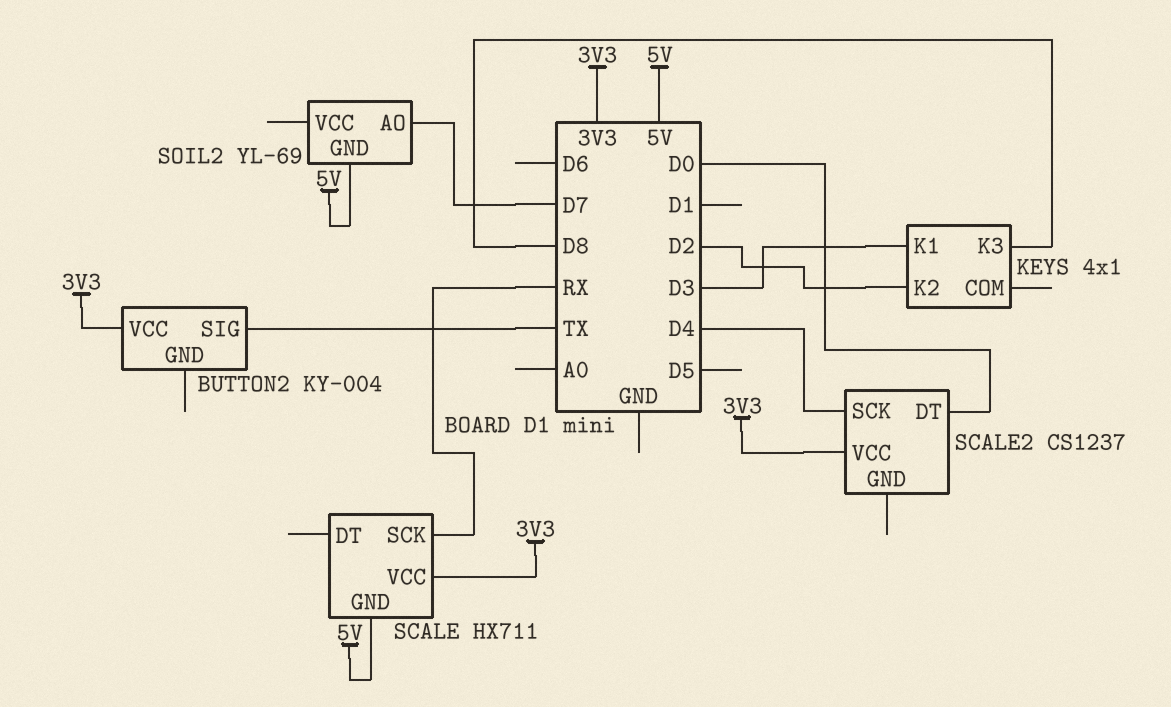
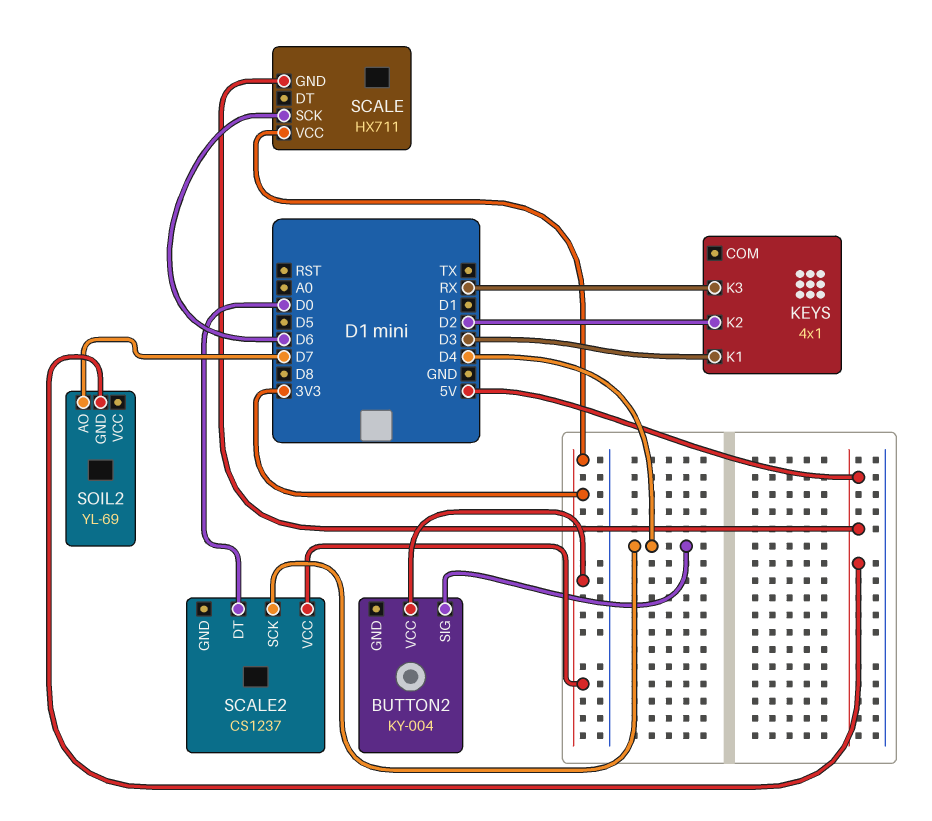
BUTTON2 pin SIG: TX -> D4
KEYS pin K3: D8 -> RX
SCALE pin SCK: RX -> D6

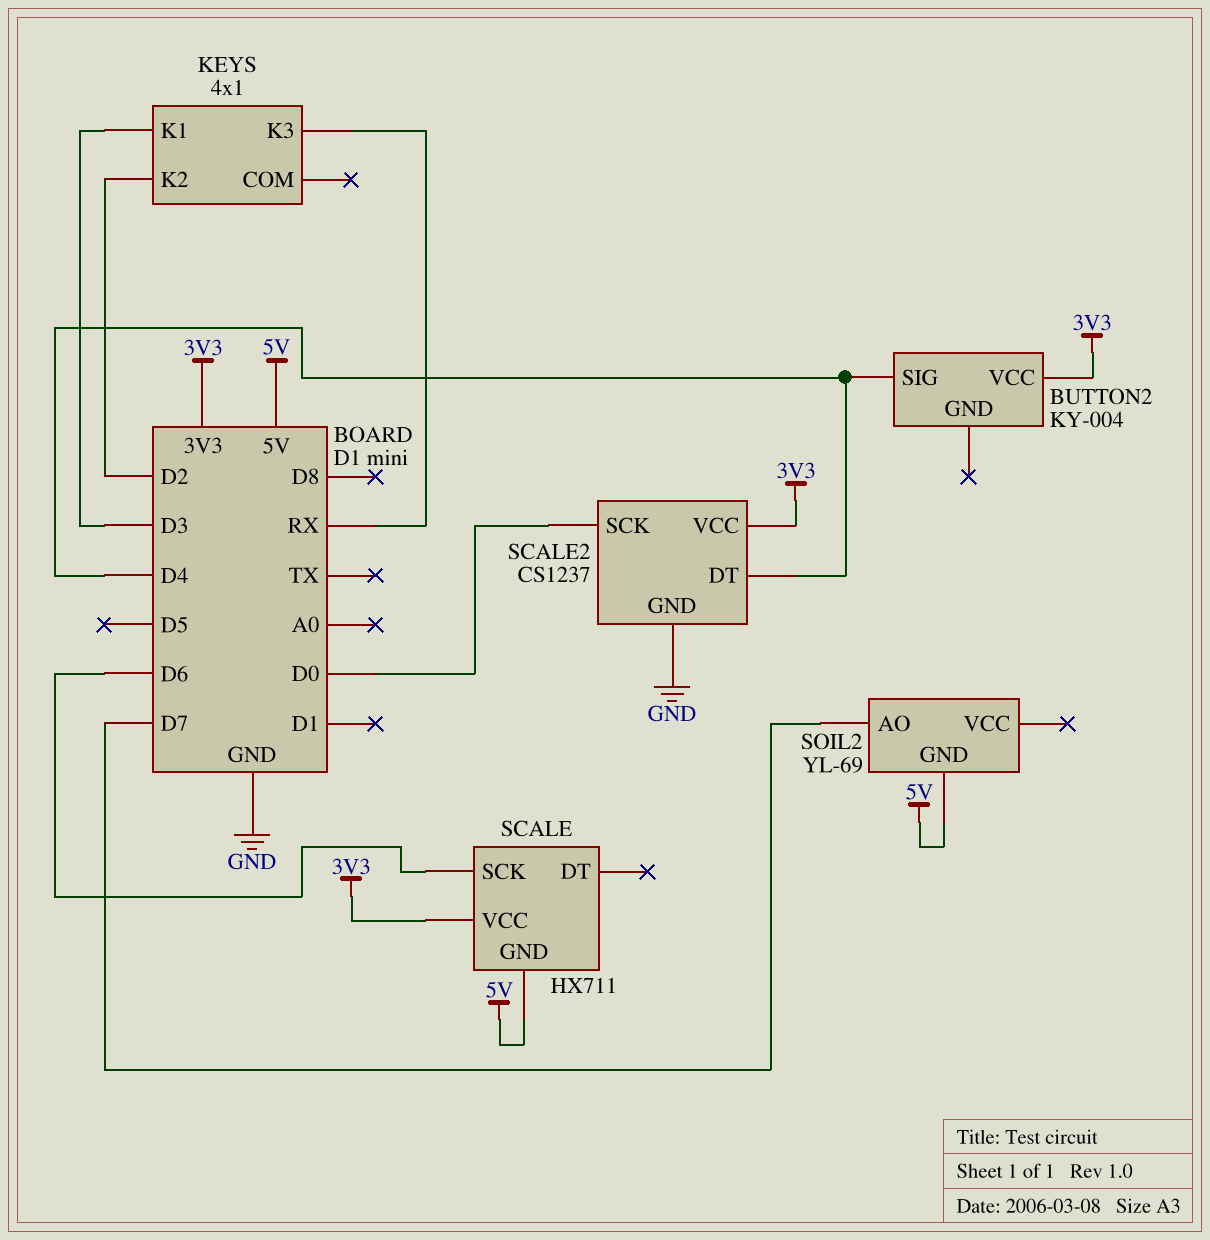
SCALE2 pin DT: D0 -> D4
SCALE2 pin GND: none -> GND
SCALE2 pin SCK: D4 -> D0

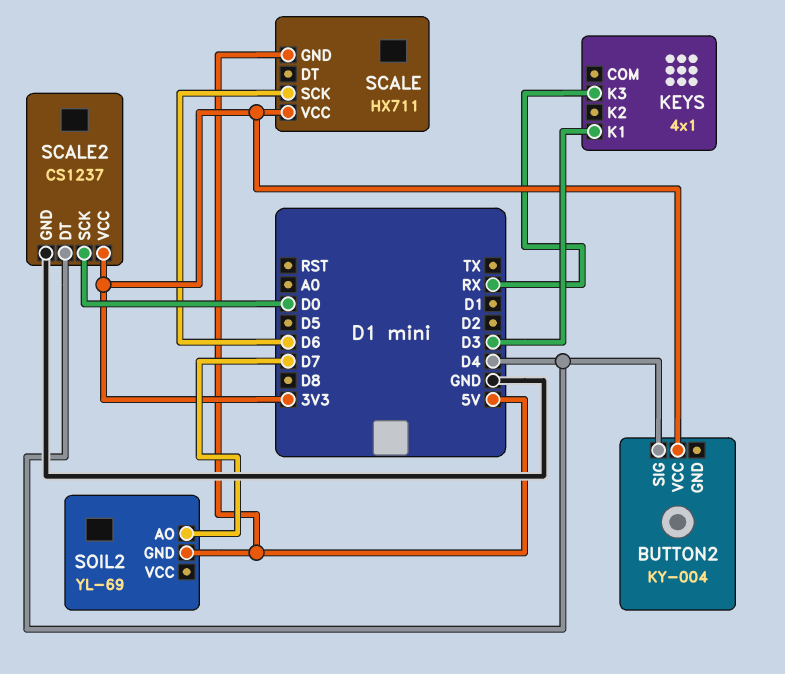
KEYS pin K2: D2 -> none

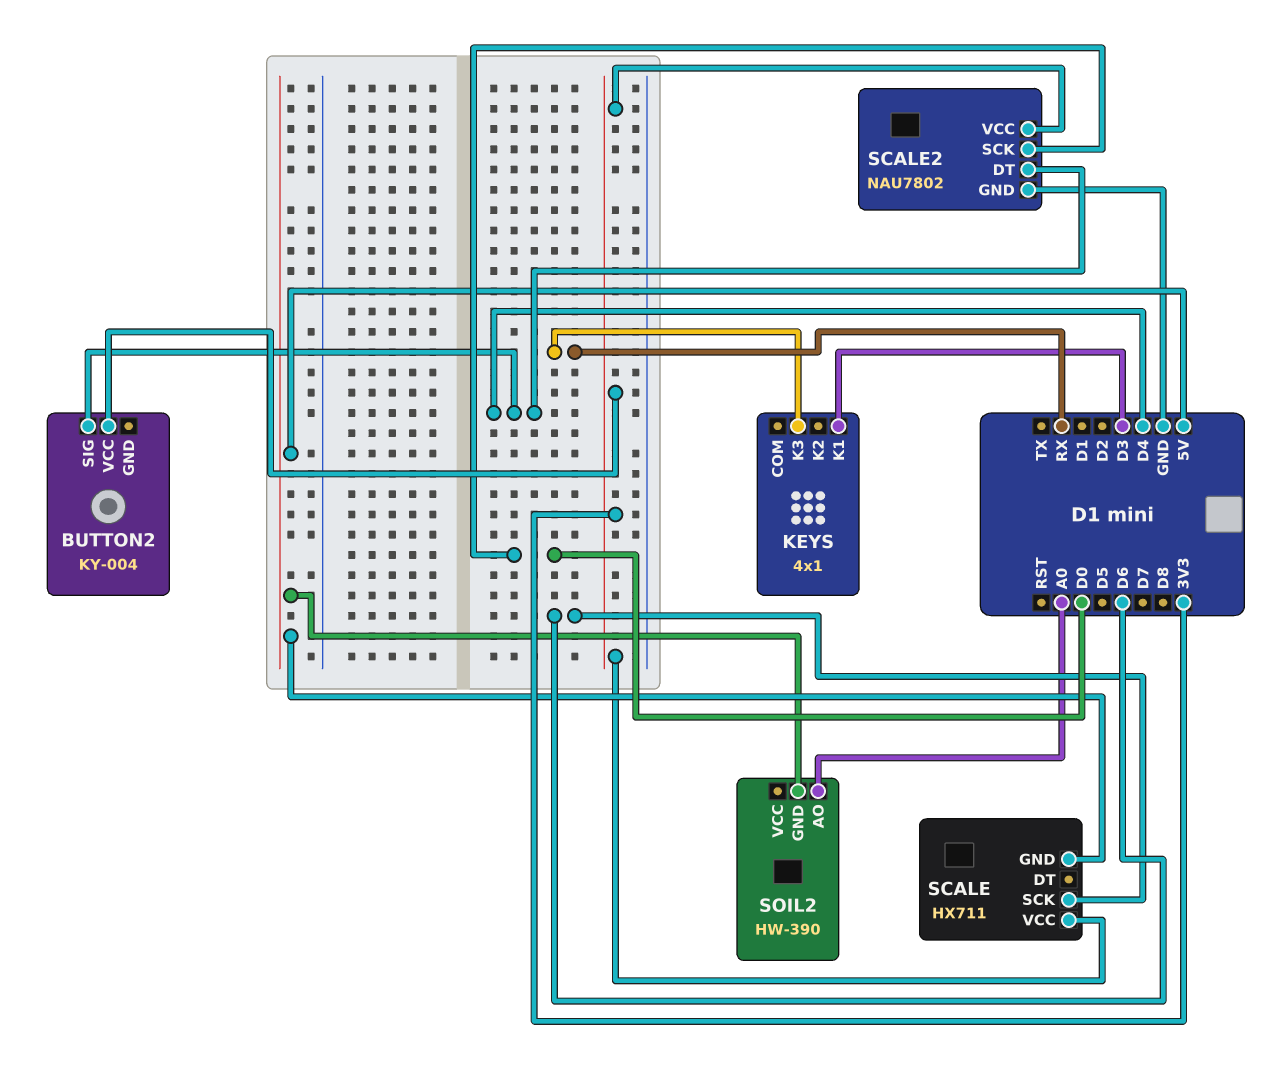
SCALE2: CS1237 -> NAU7802
SOIL2: YL-69 -> HW-390
SOIL2 pin AO: D7 -> A0

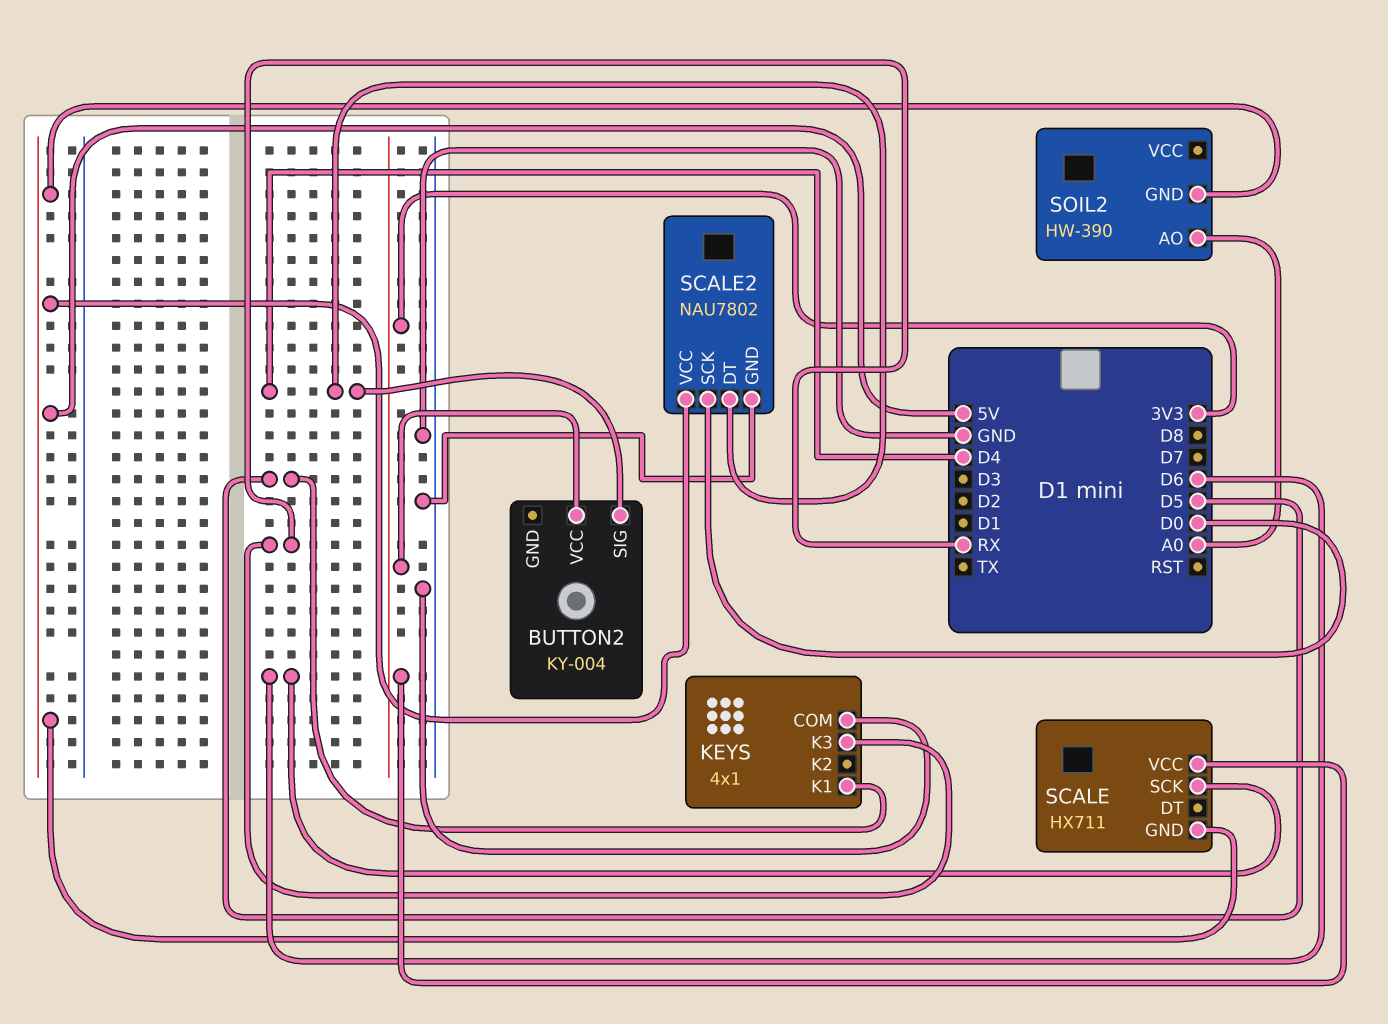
KEYS pin COM: none -> GND
KEYS pin K1: D3 -> D5
SCALE2 pin VCC: 3V3 -> 5V

